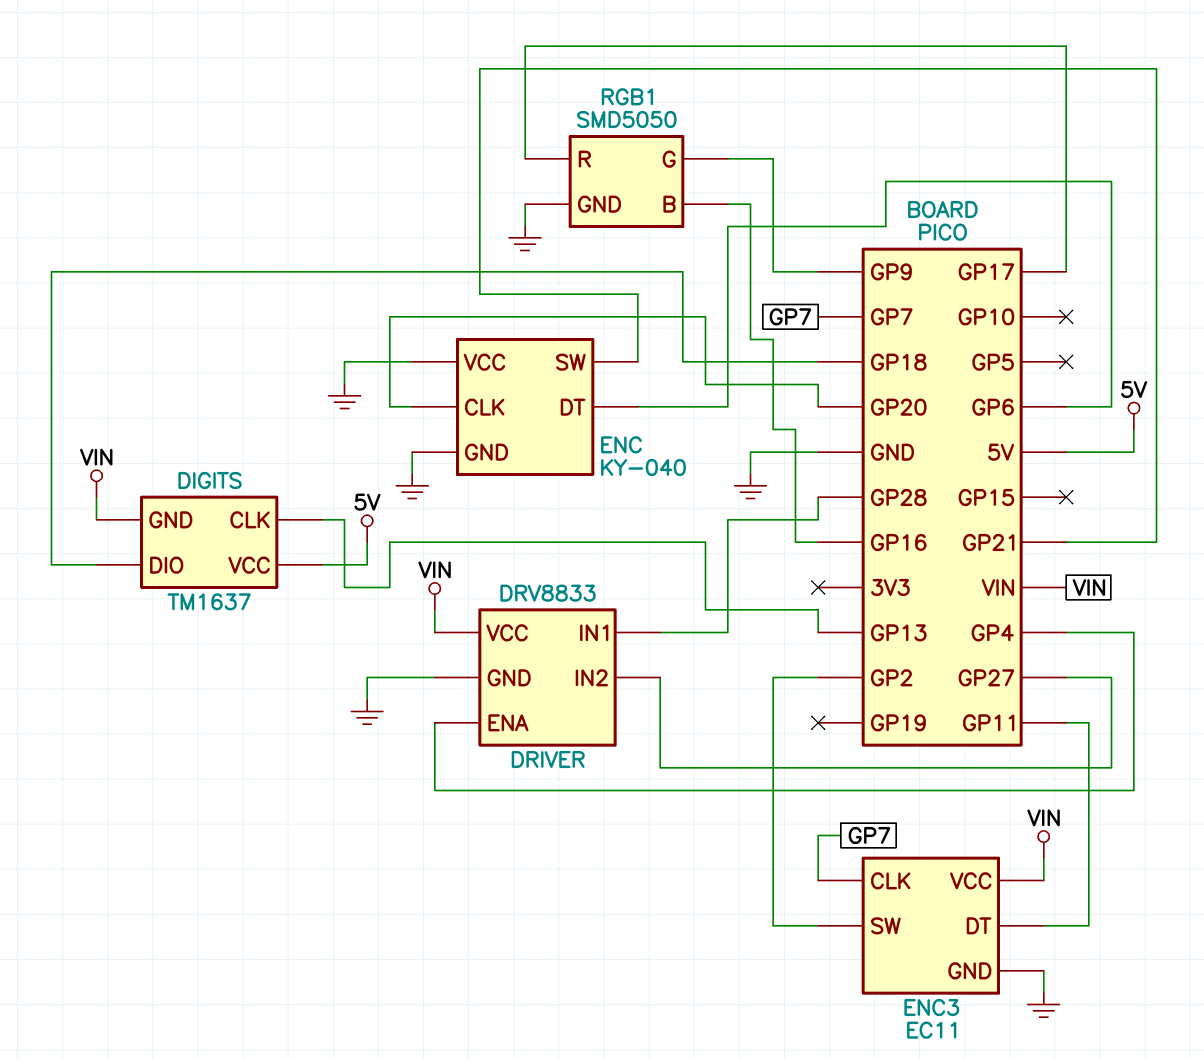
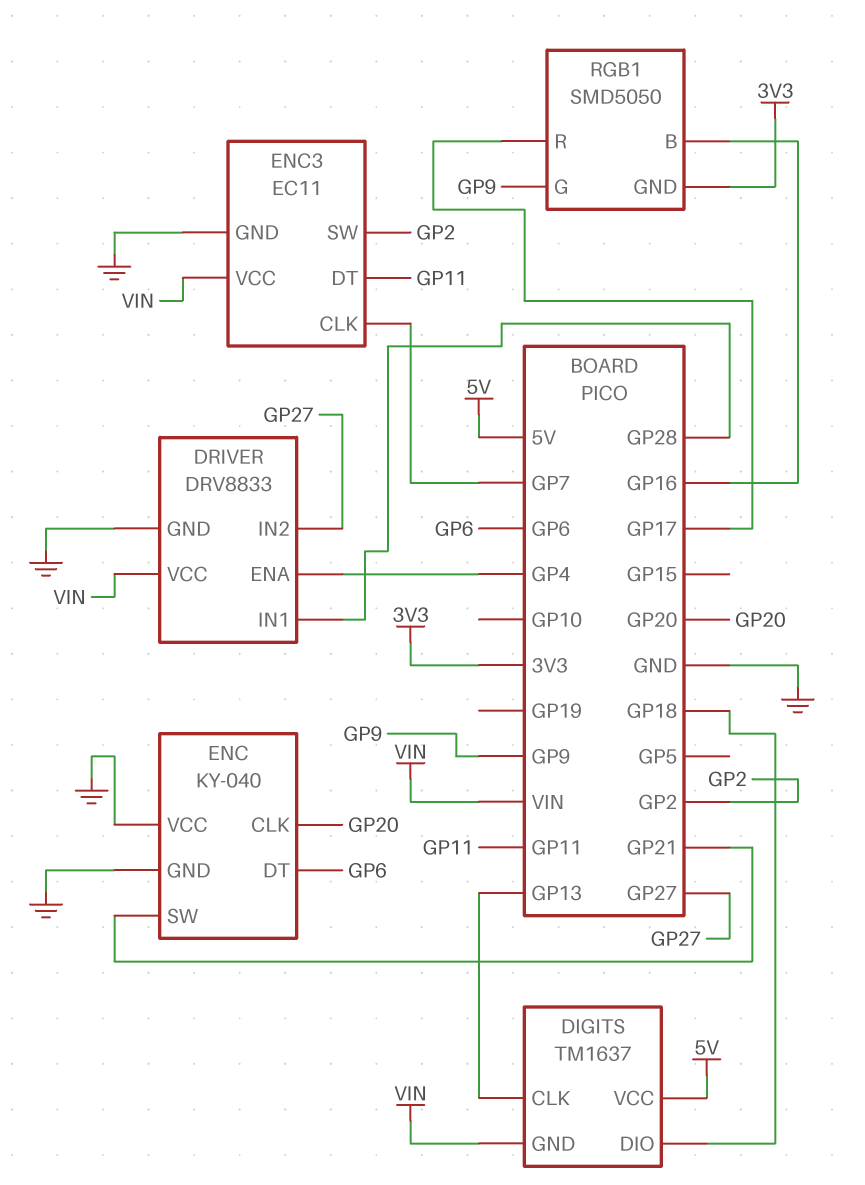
RGB1 pin GND: GND -> 3V3

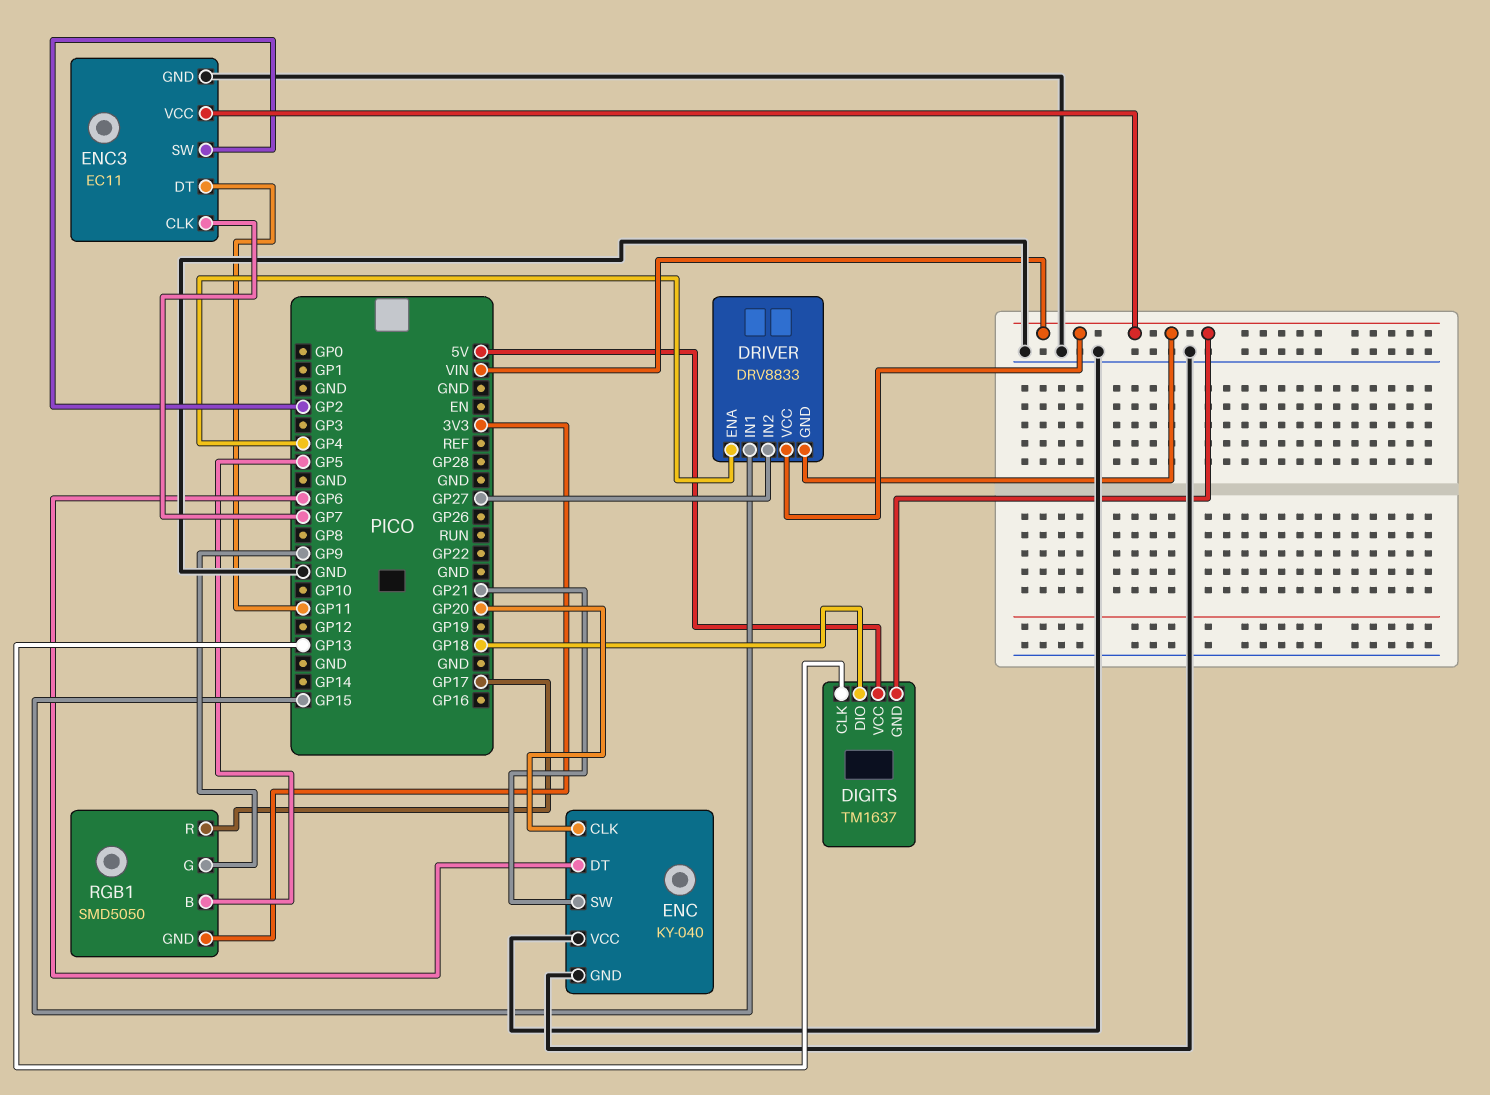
DRIVER pin GND: GND -> VIN
DRIVER pin IN1: GP28 -> GP15
RGB1 pin B: GP16 -> GP5

